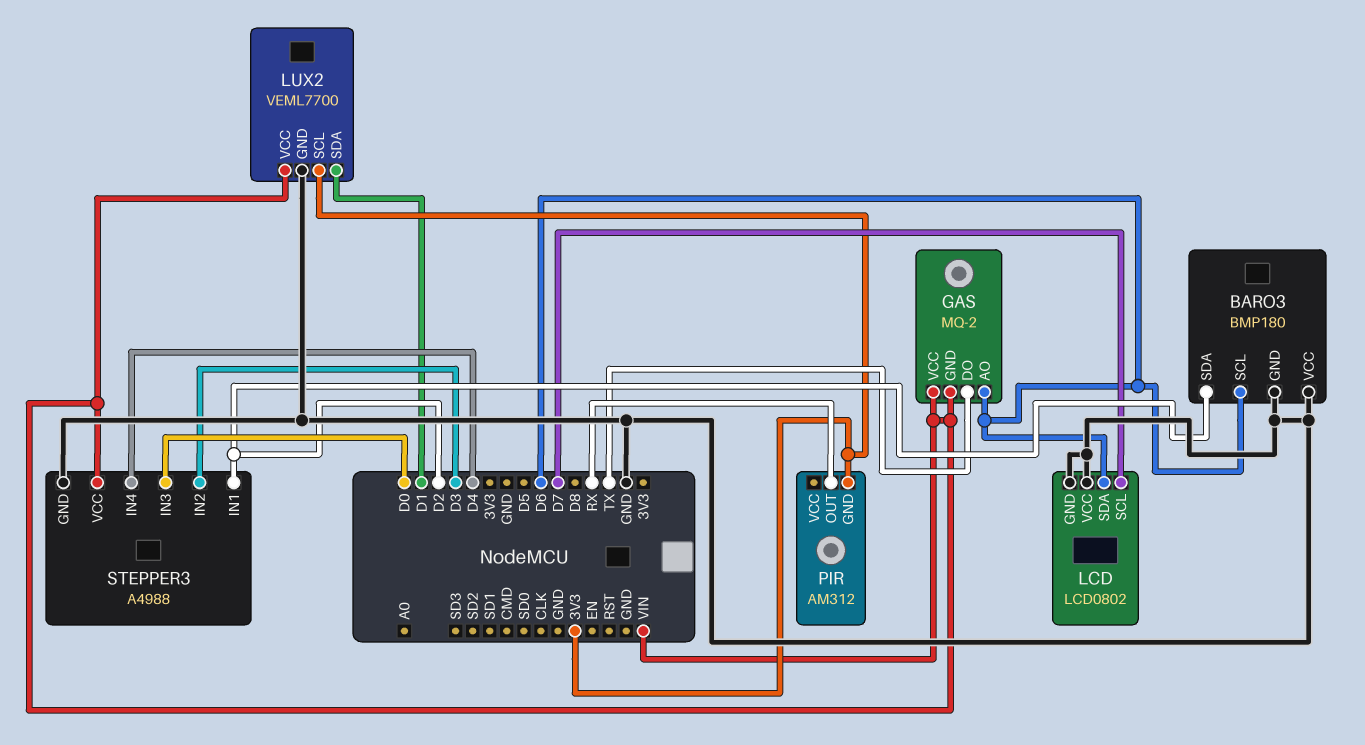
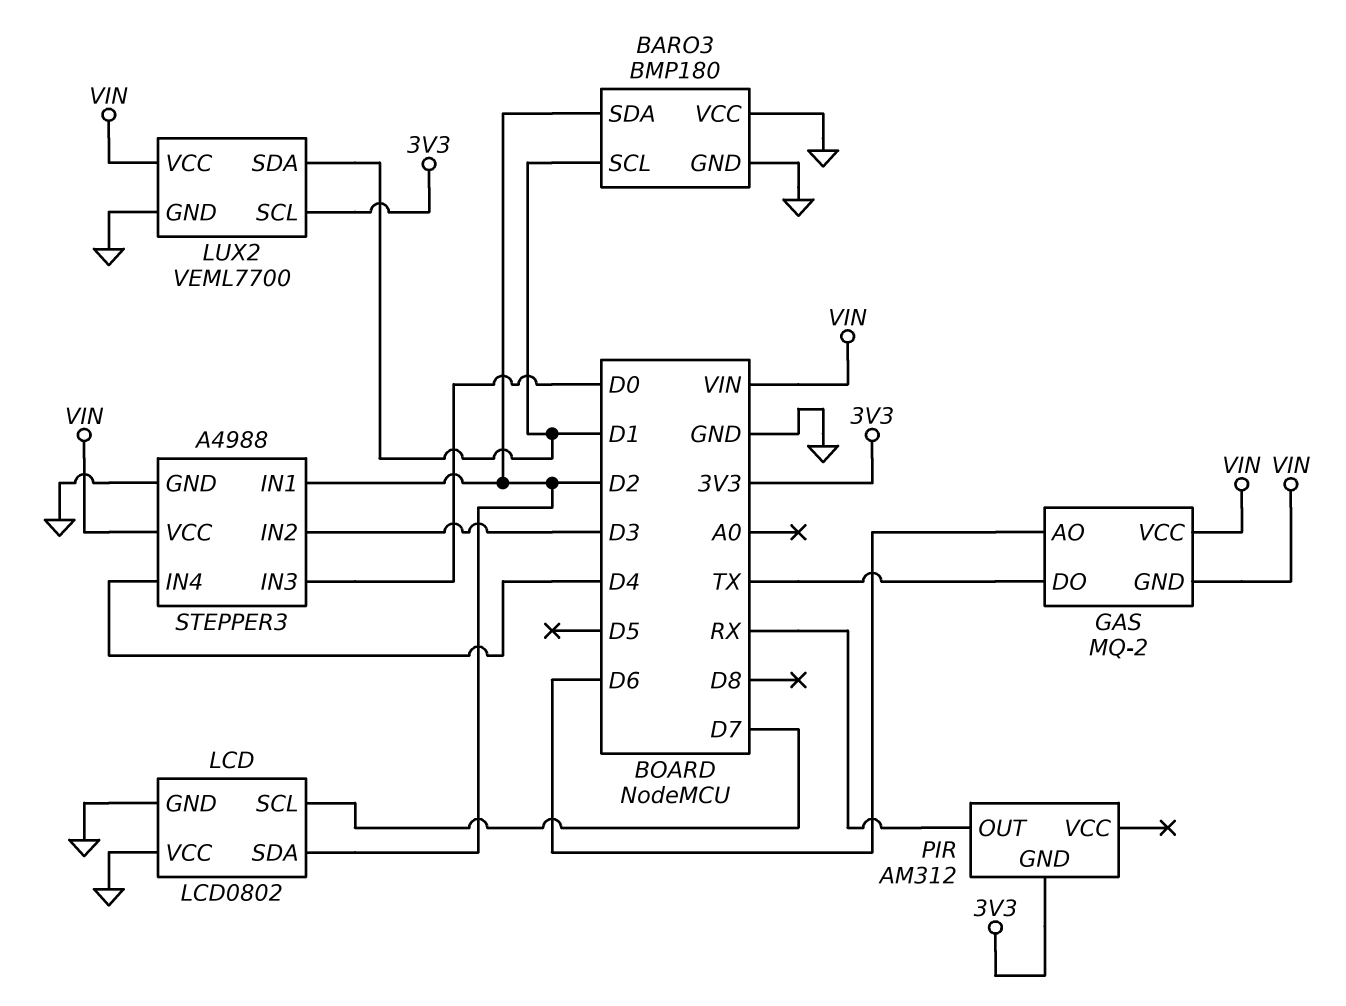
BARO3 pin SCL: D6 -> D1
LCD pin SDA: D6 -> D2

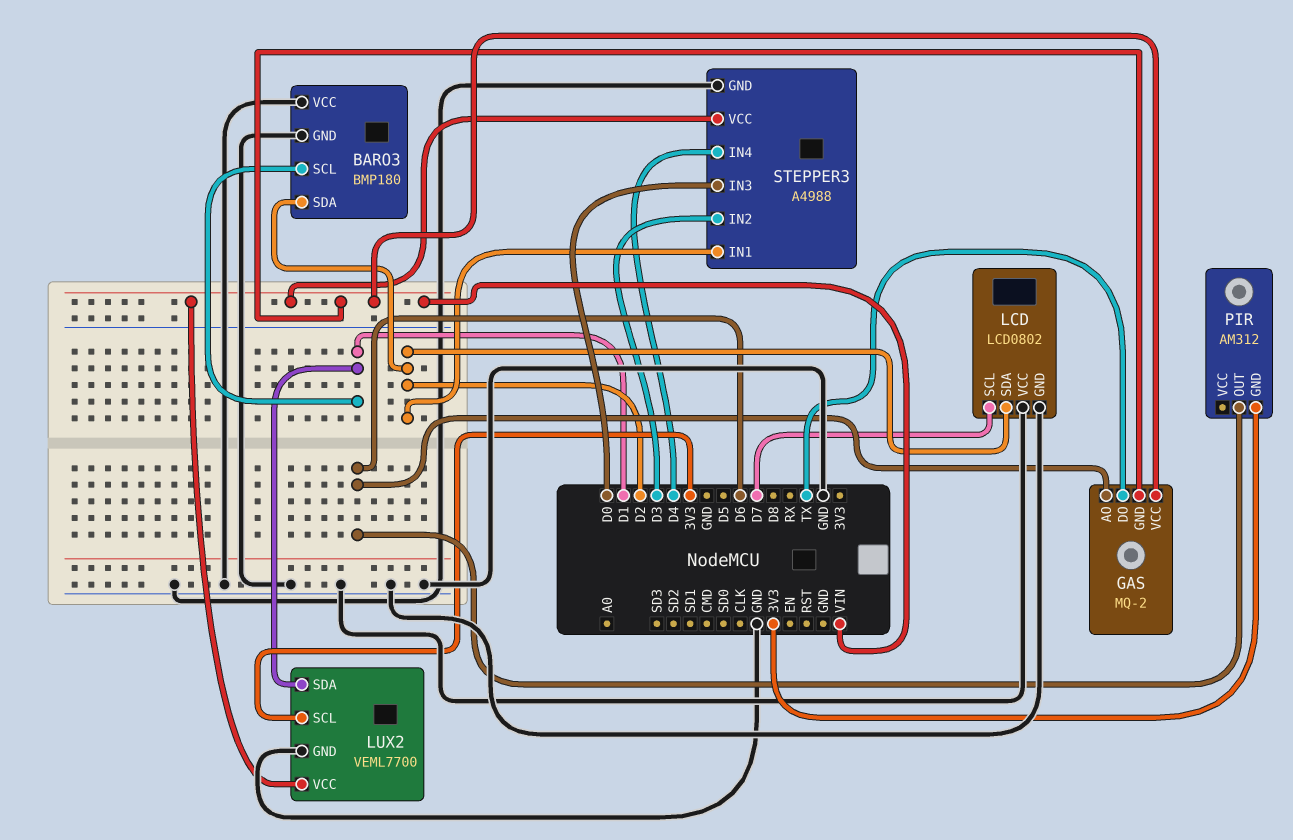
PIR pin OUT: RX -> D6

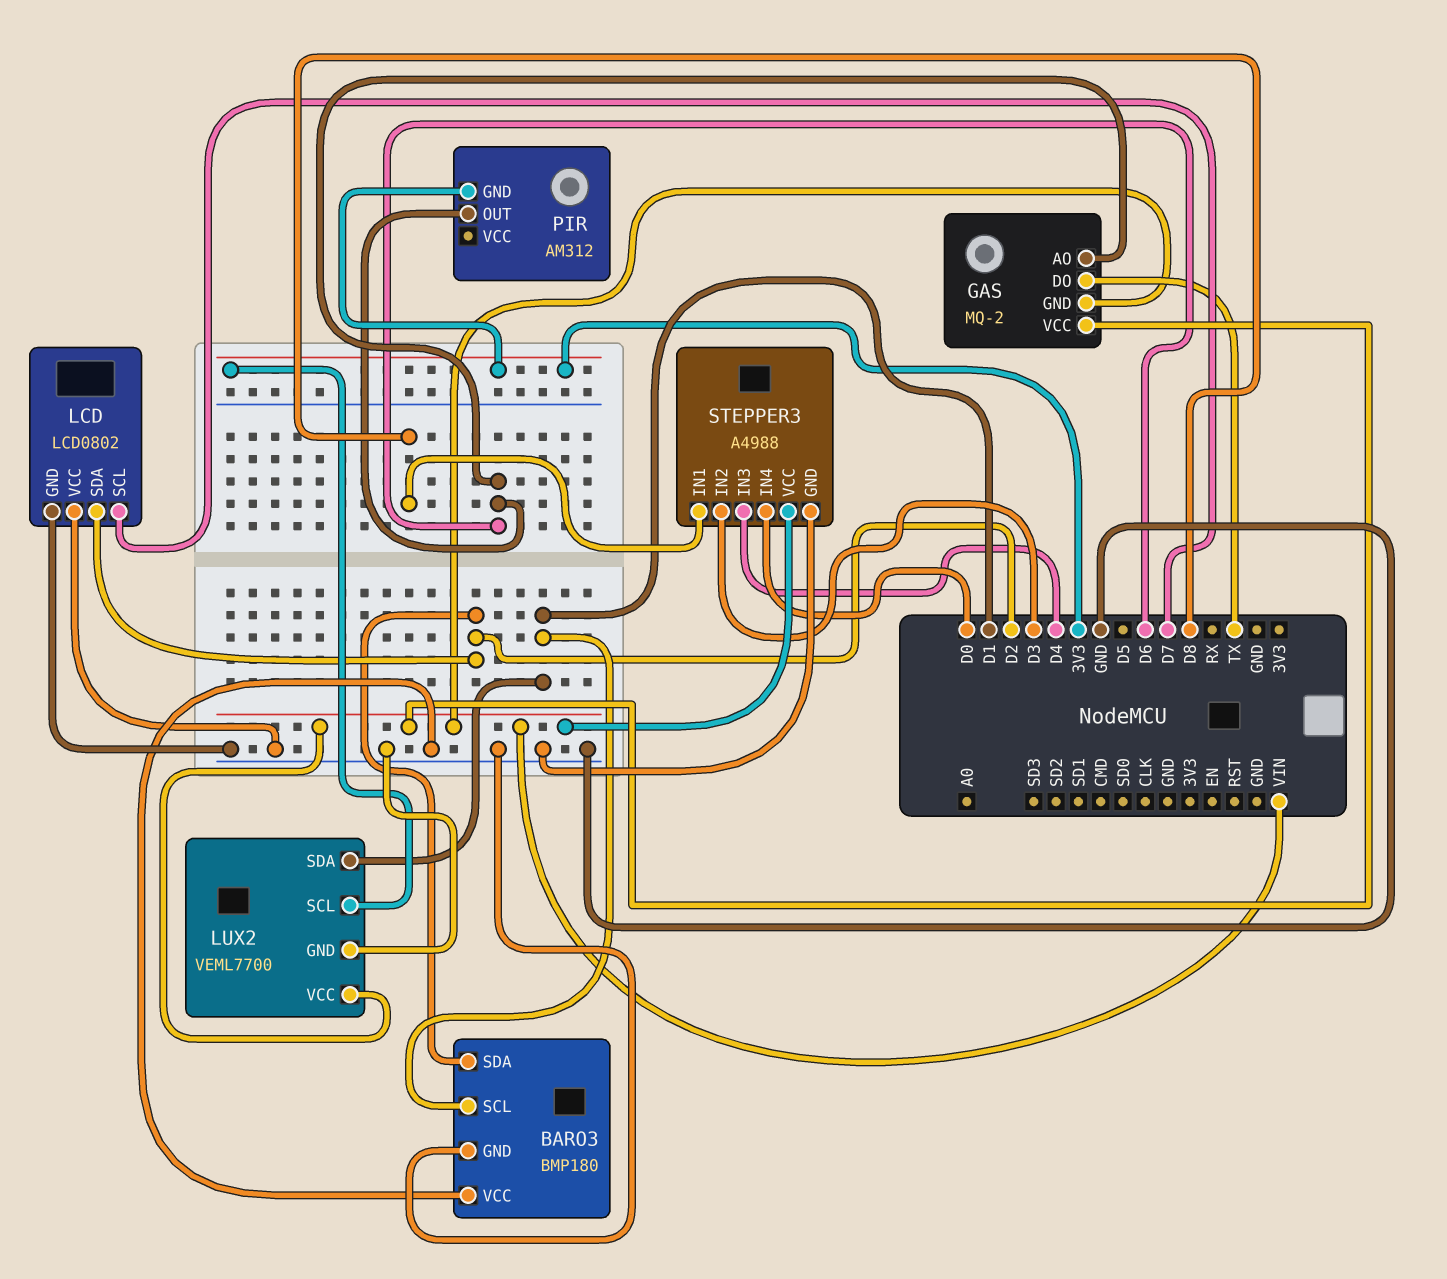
STEPPER3 pin IN1: D2 -> D8
STEPPER3 pin IN3: D0 -> D4
STEPPER3 pin IN4: D4 -> D0

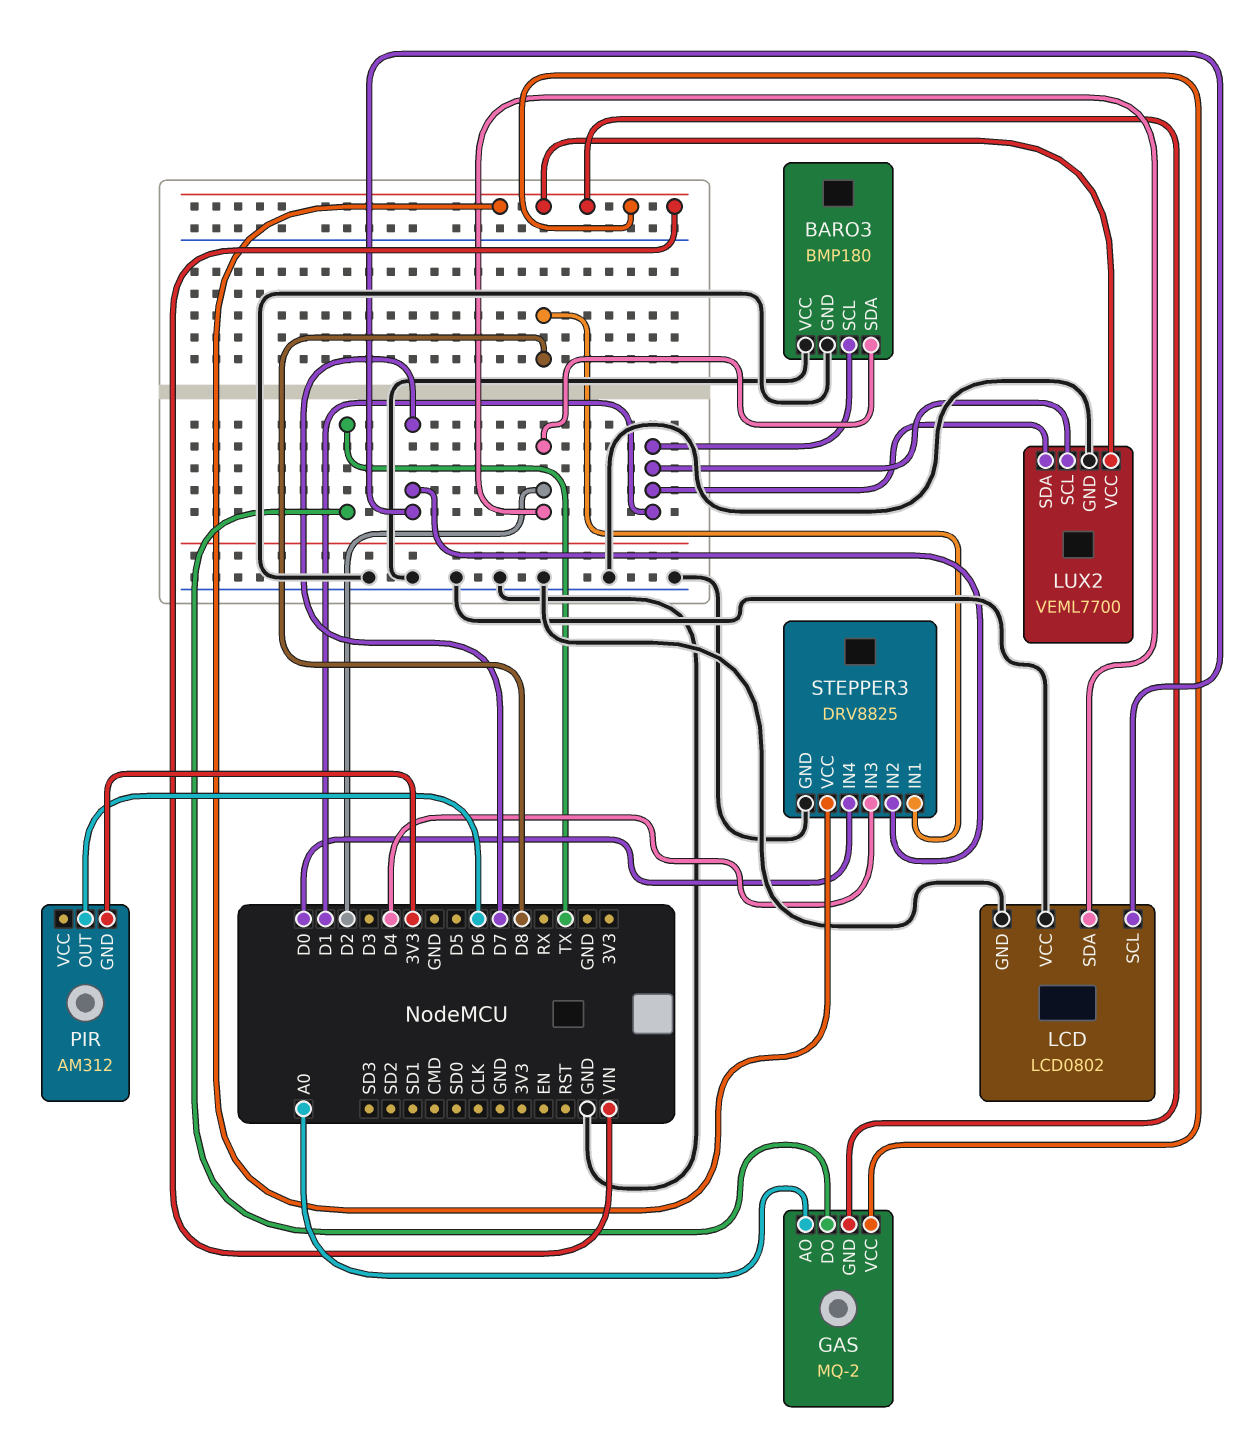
GAS pin AO: D6 -> A0
LUX2 pin SCL: 3V3 -> D1
STEPPER3: A4988 -> DRV8825
STEPPER3 pin IN2: D3 -> D7

